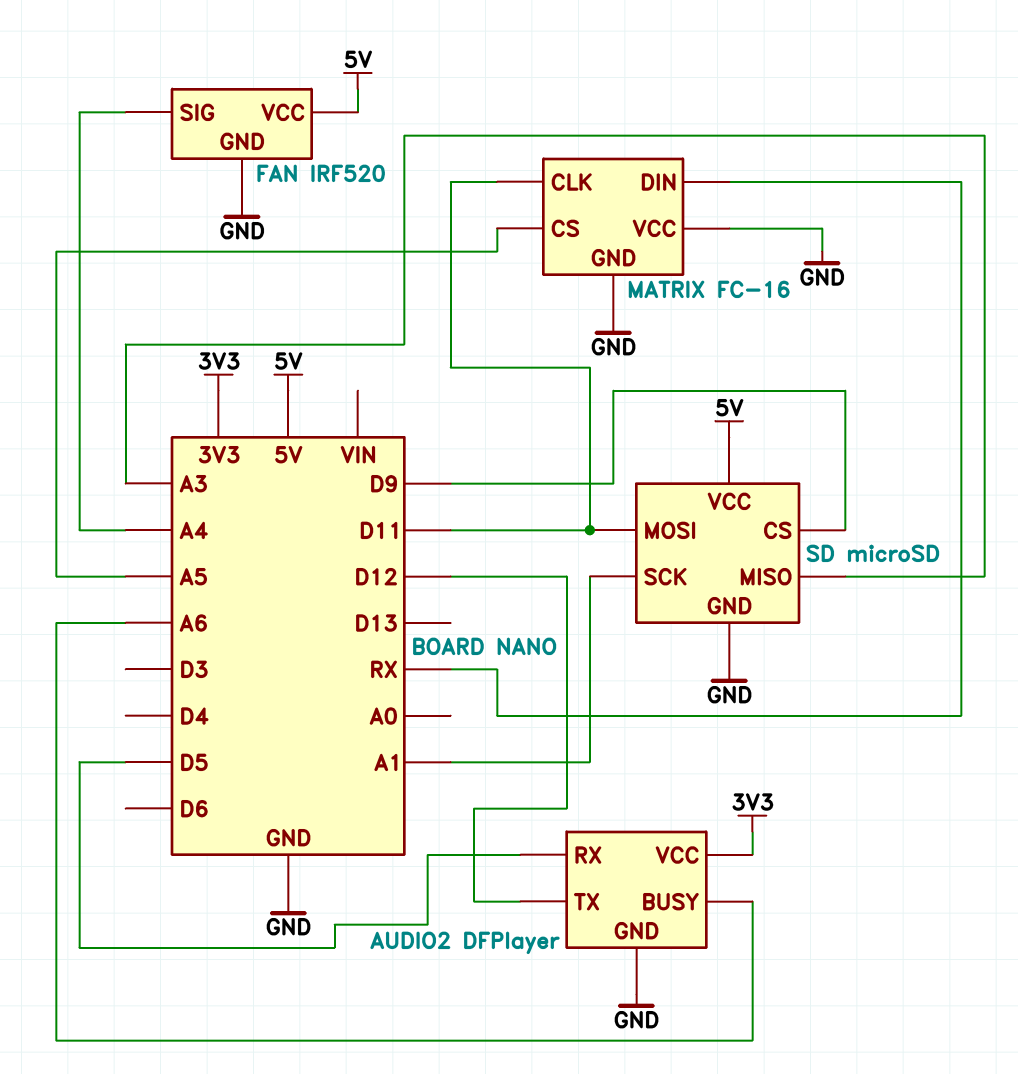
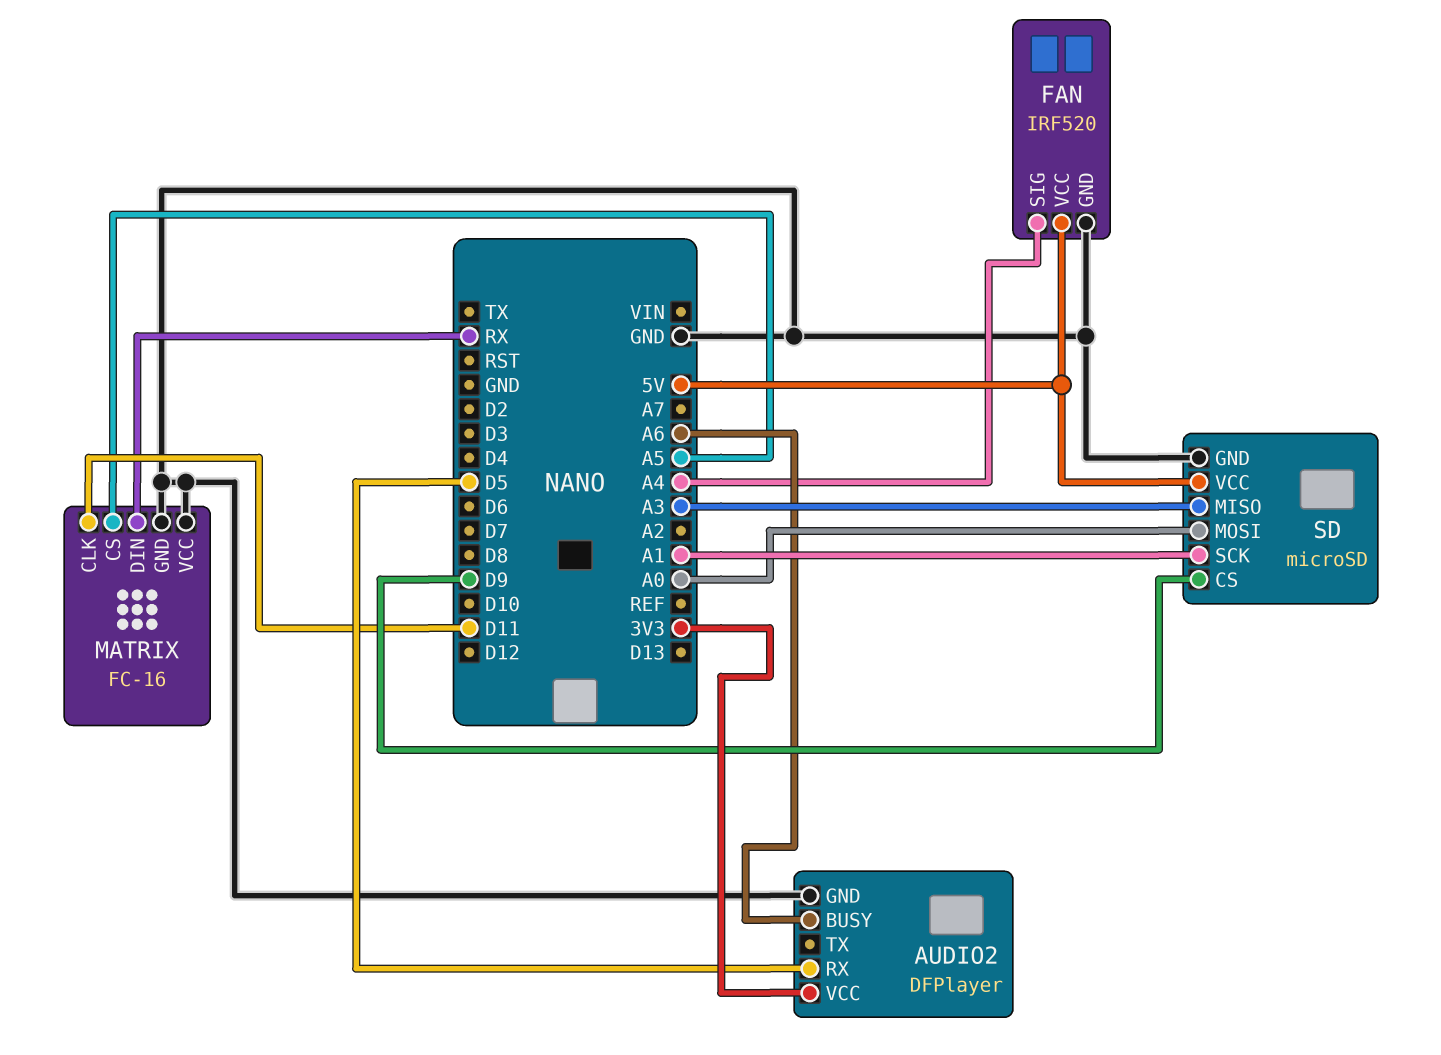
AUDIO2 pin TX: D12 -> none
SD pin MOSI: D11 -> A0

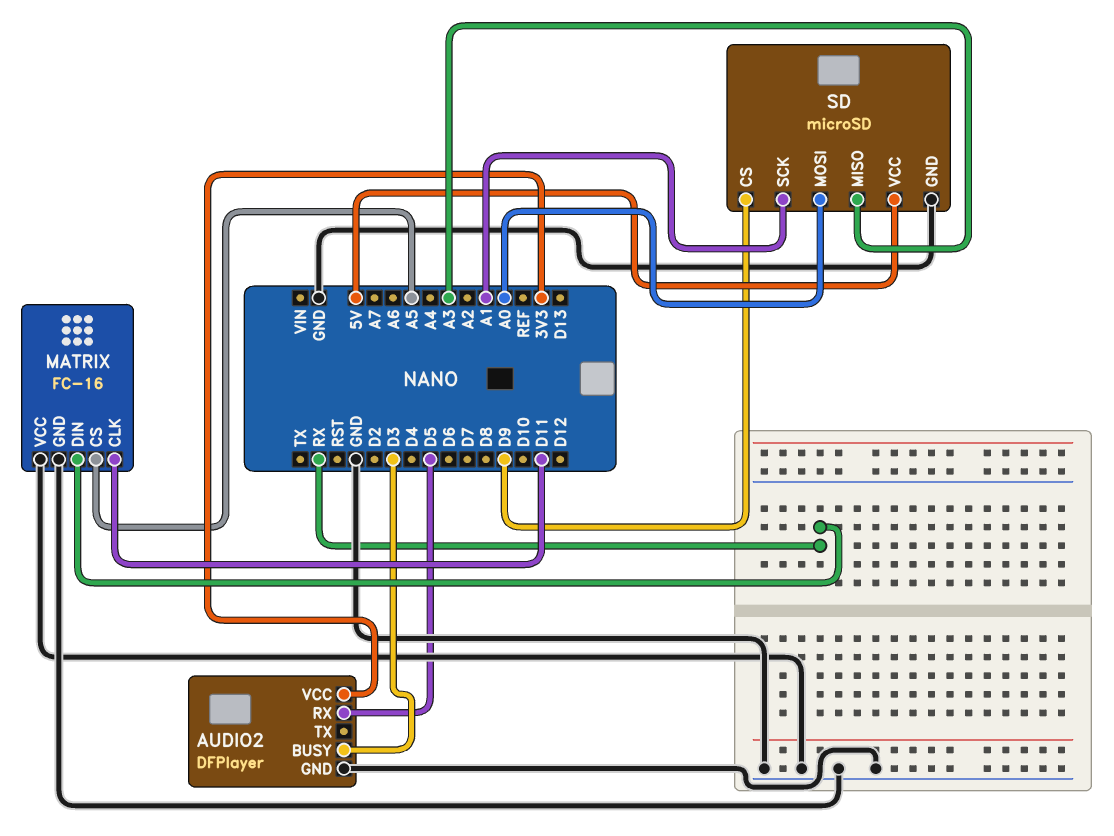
AUDIO2 pin BUSY: A6 -> D3
FAN: IRF520 -> none
FAN pin GND: GND -> none
FAN pin SIG: A4 -> none
FAN pin VCC: 5V -> none

